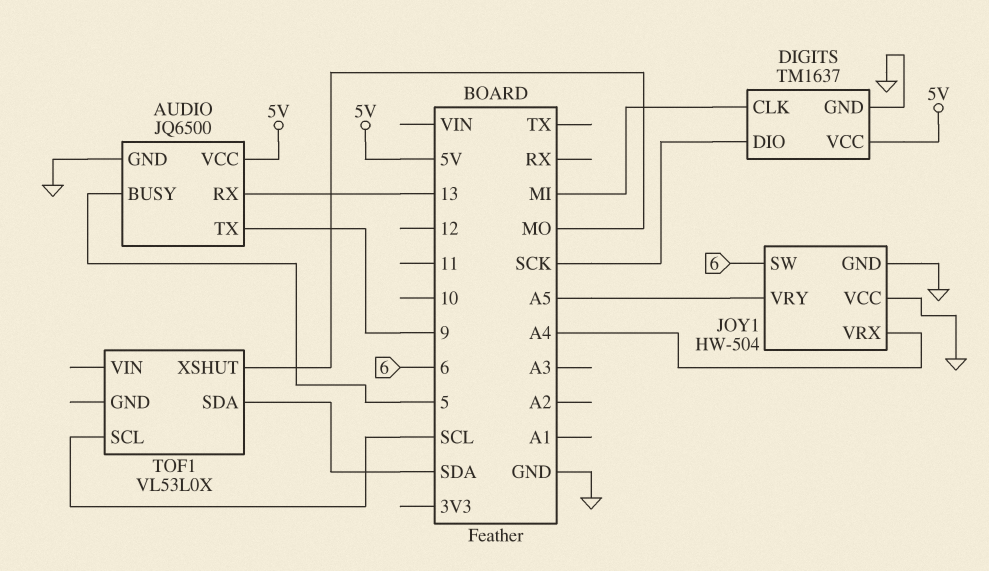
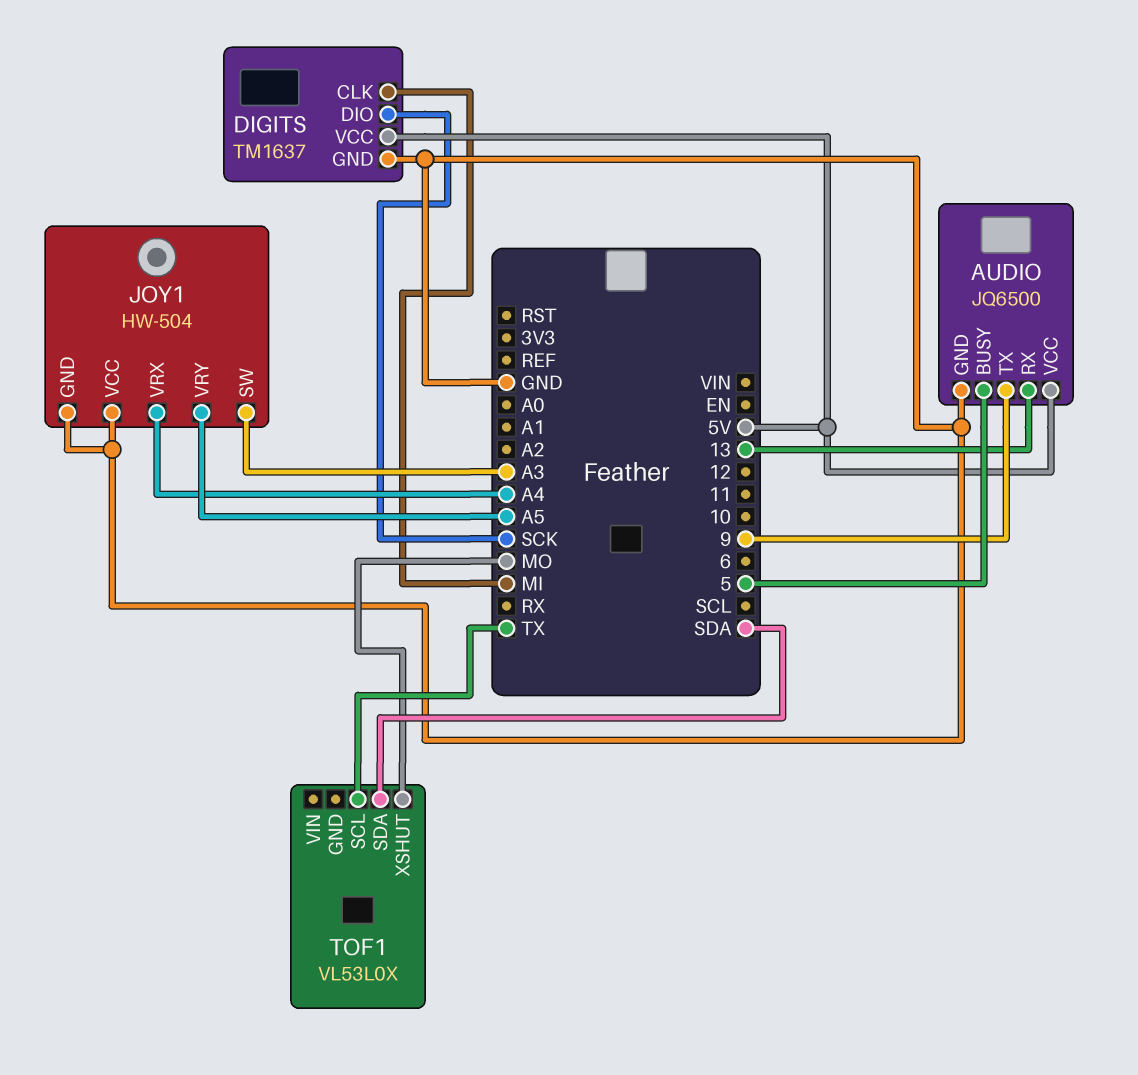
JOY1 pin SW: 6 -> A3
TOF1 pin SCL: SCL -> TX

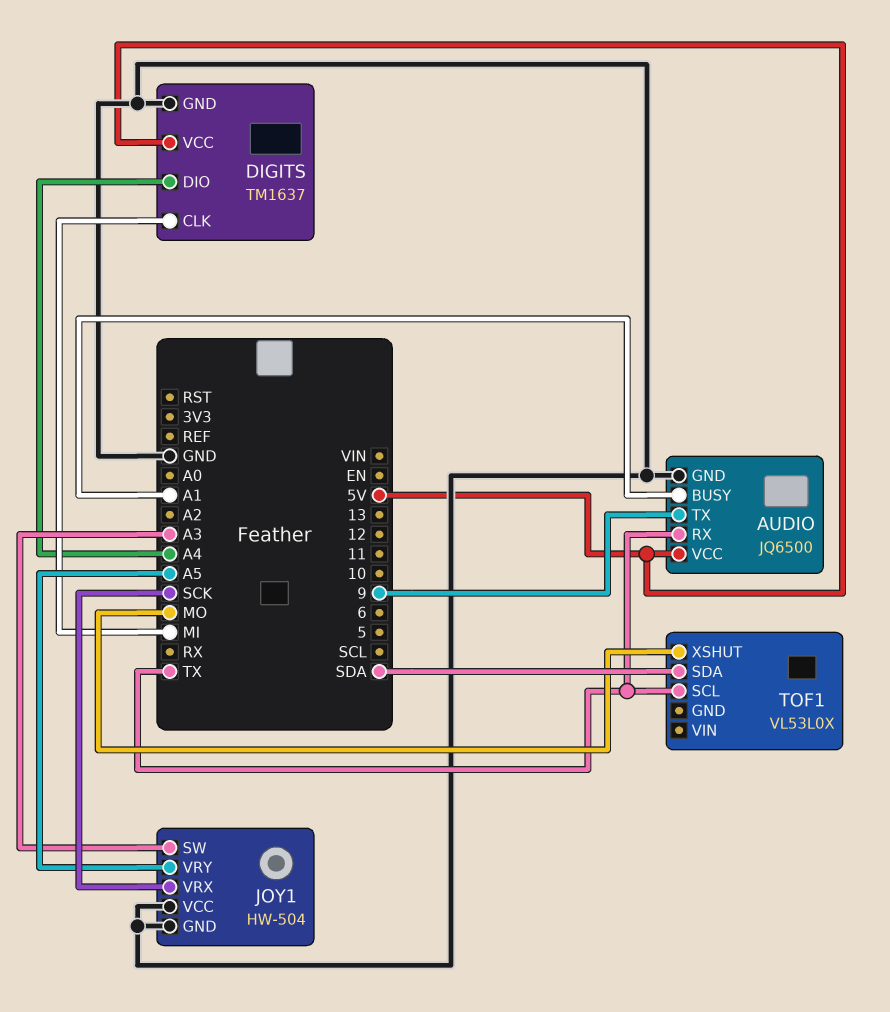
AUDIO pin BUSY: 5 -> A1
AUDIO pin RX: 13 -> TX
DIGITS pin DIO: SCK -> A4
JOY1 pin VRX: A4 -> SCK

